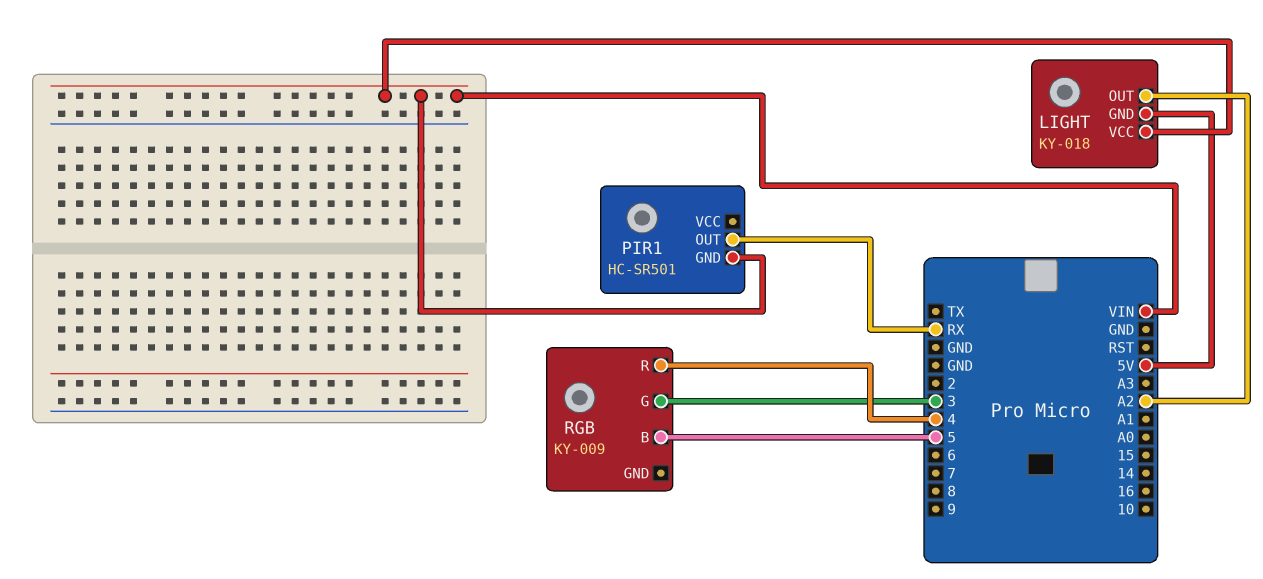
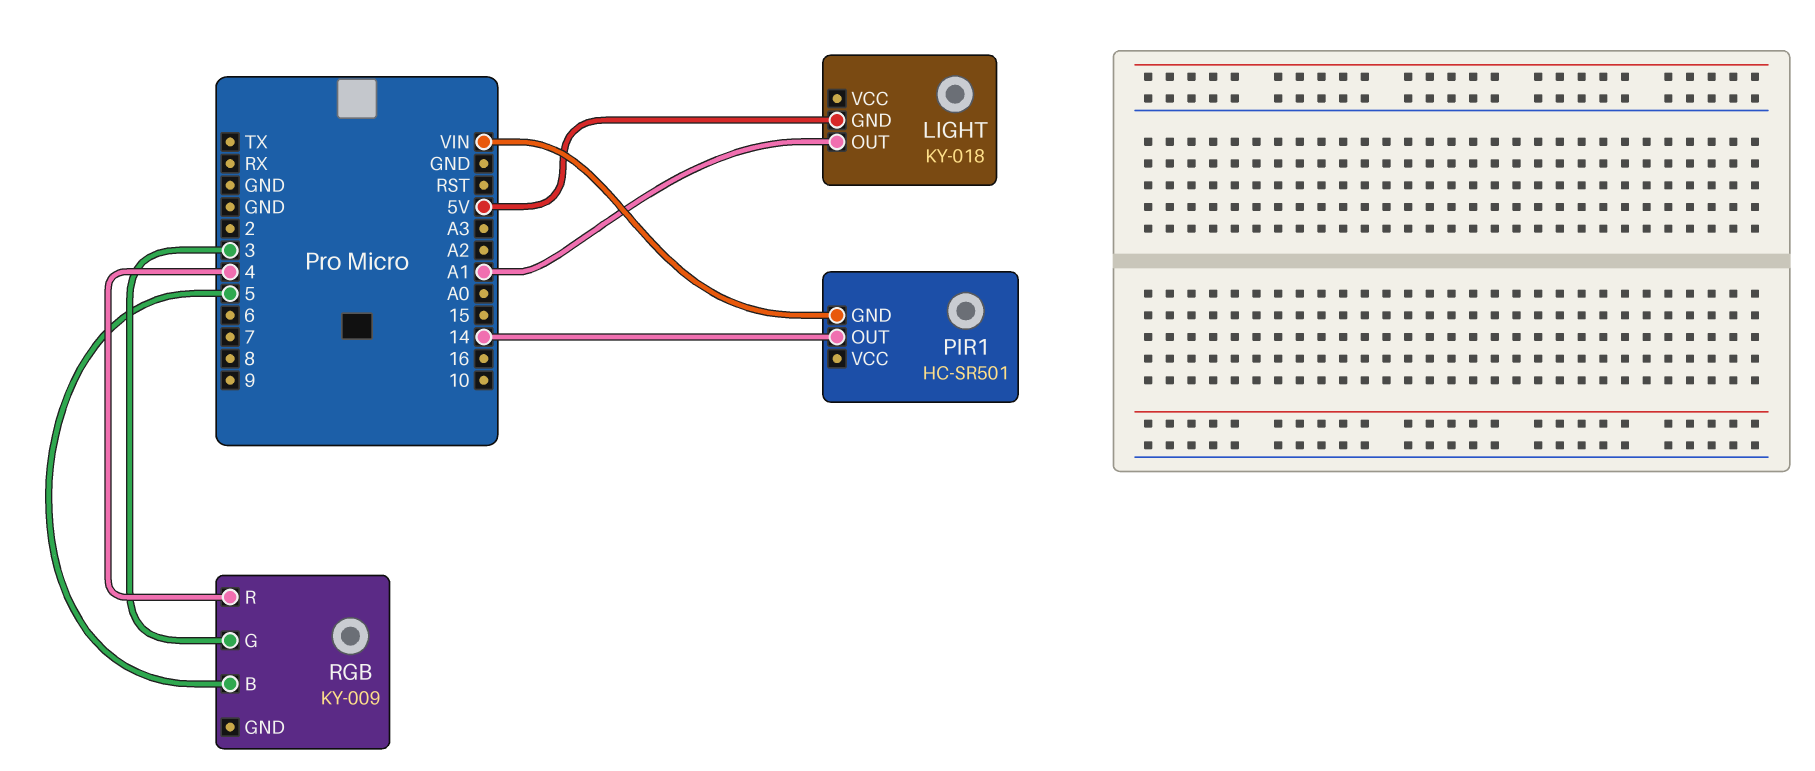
LIGHT pin OUT: A2 -> A1
LIGHT pin VCC: VIN -> none
PIR1 pin OUT: RX -> 14

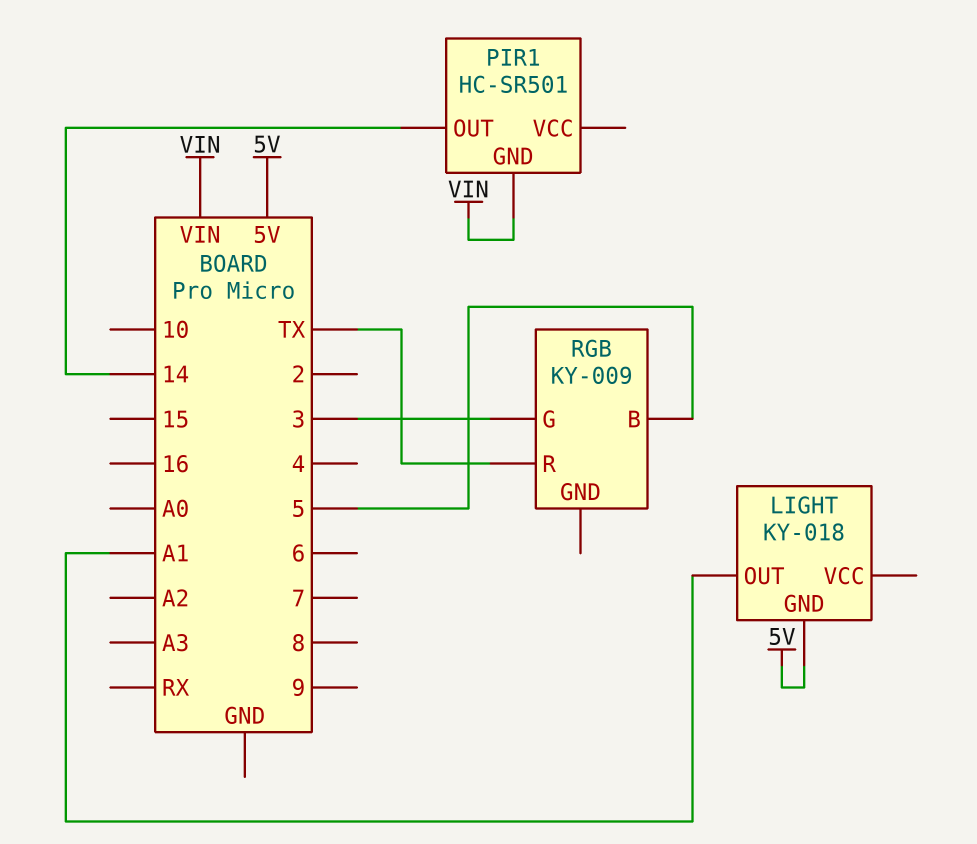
RGB pin R: 4 -> TX

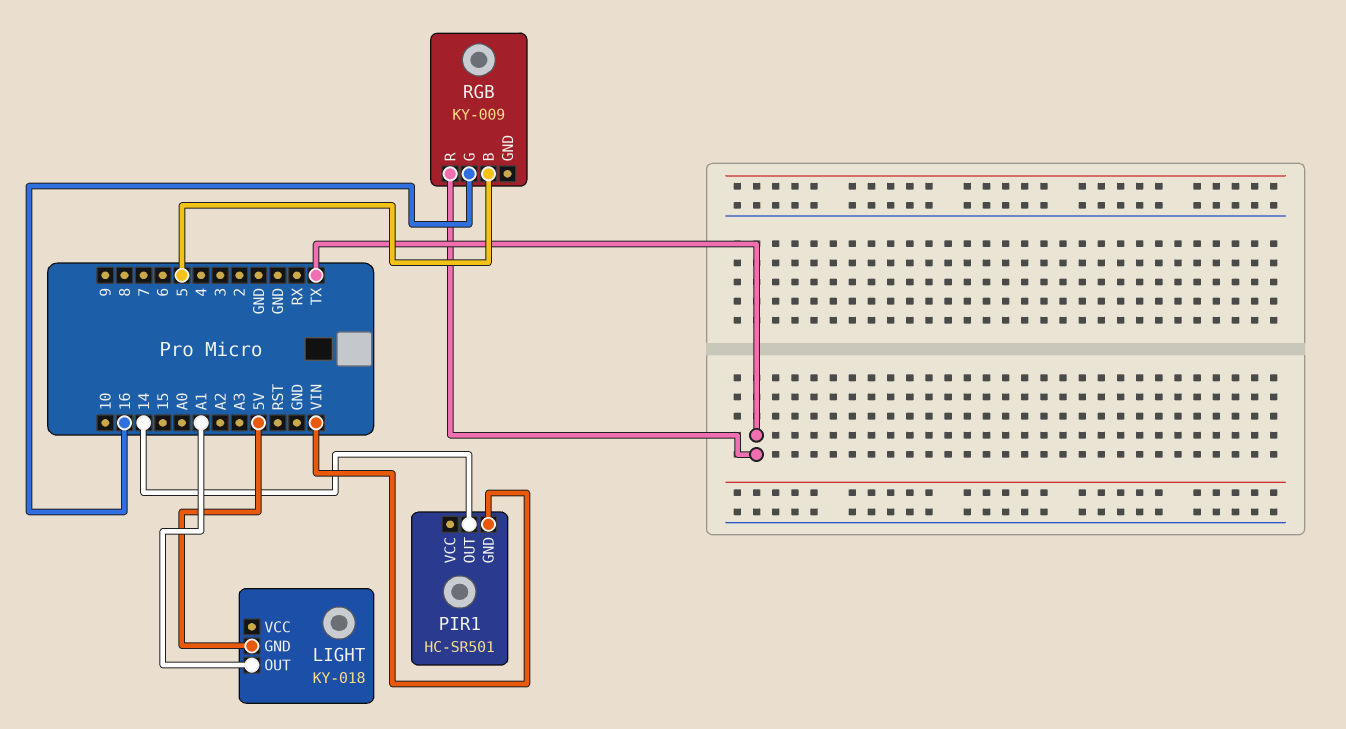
RGB pin G: 3 -> 16

